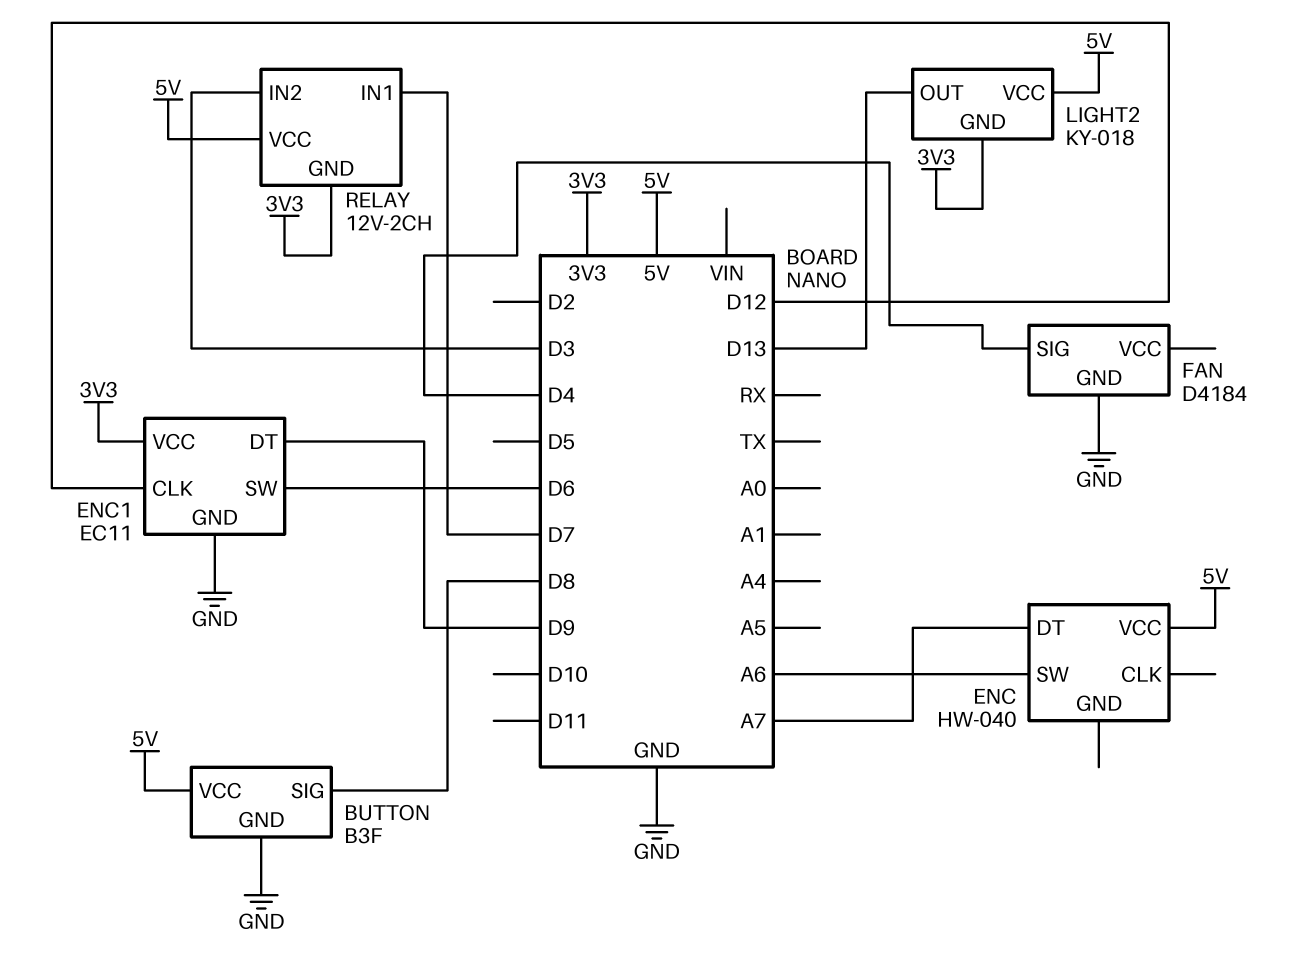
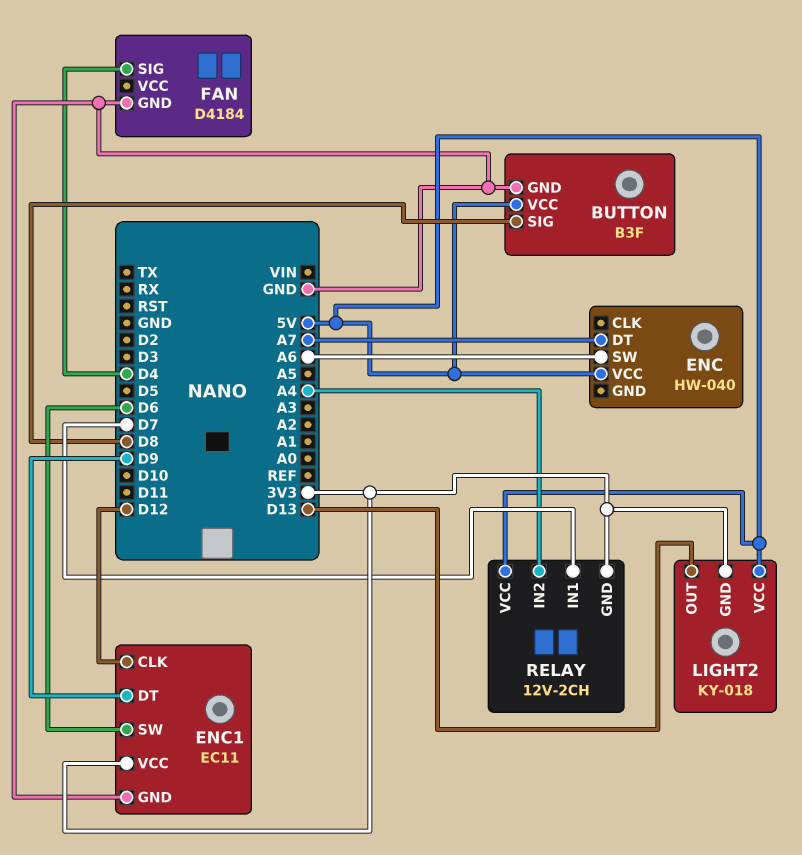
RELAY pin IN2: D3 -> A4

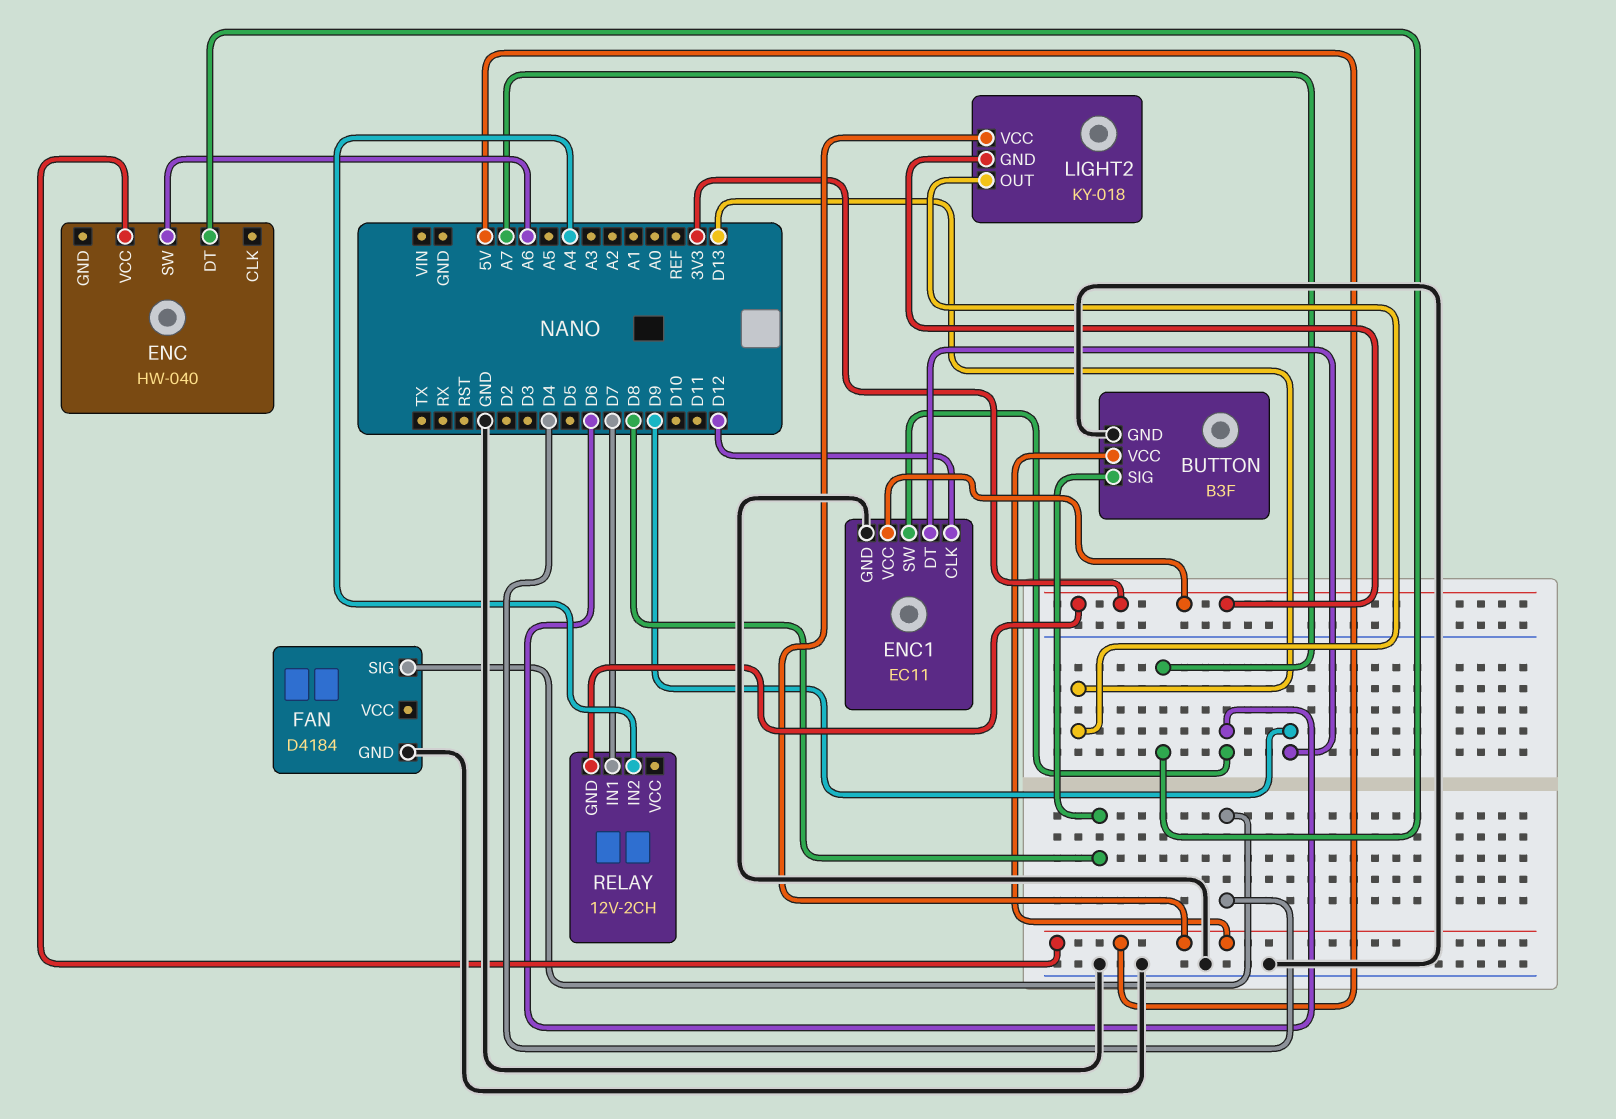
RELAY pin VCC: 5V -> none

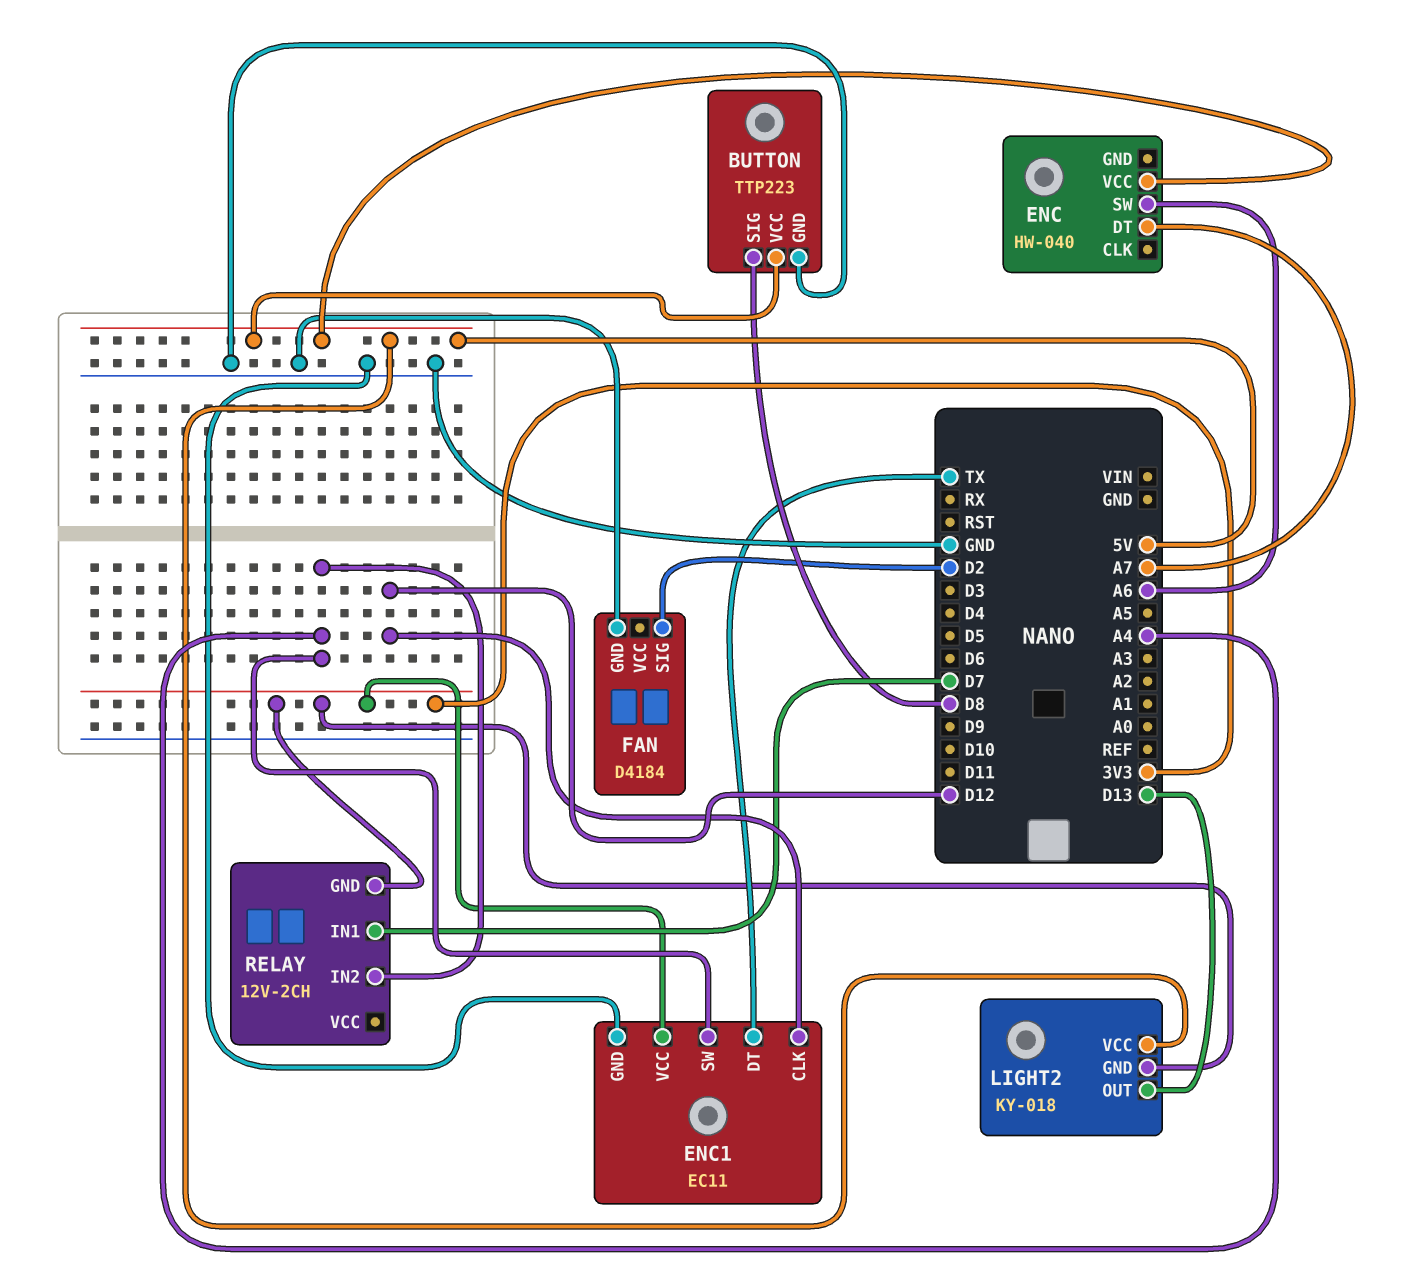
BUTTON: B3F -> TTP223
ENC1 pin DT: D9 -> TX
ENC1 pin SW: D6 -> A4
FAN pin SIG: D4 -> D2

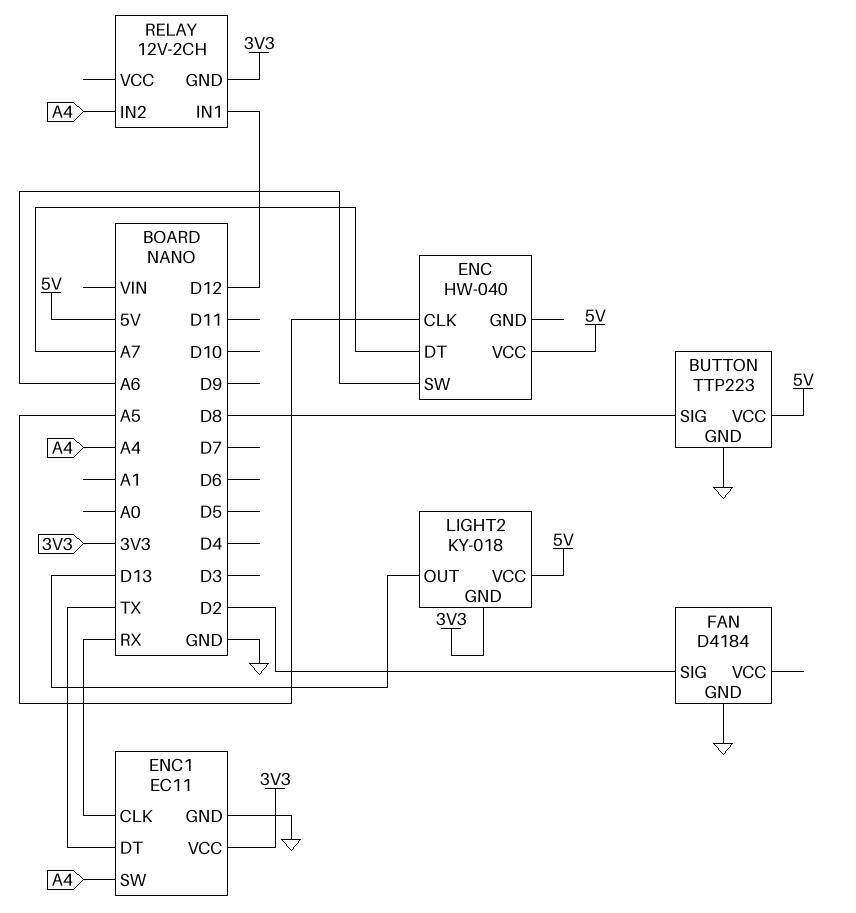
ENC pin CLK: none -> A5
ENC1 pin CLK: D12 -> RX
RELAY pin IN1: D7 -> D12

